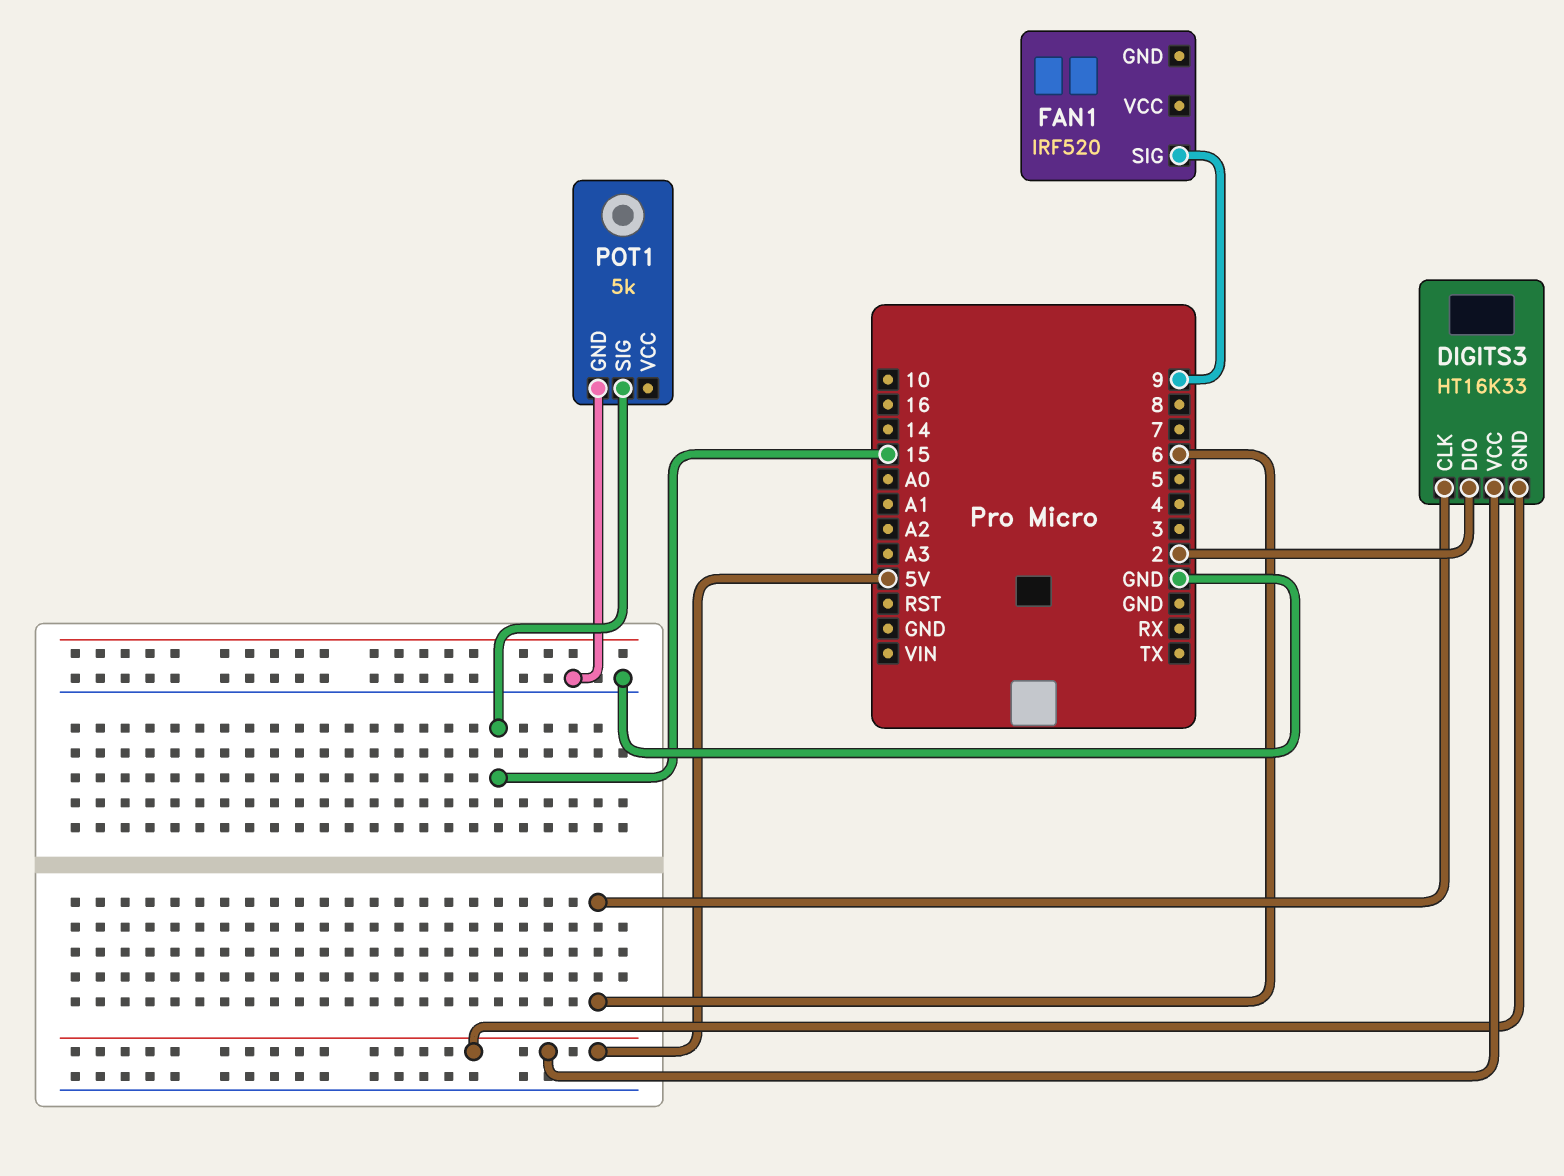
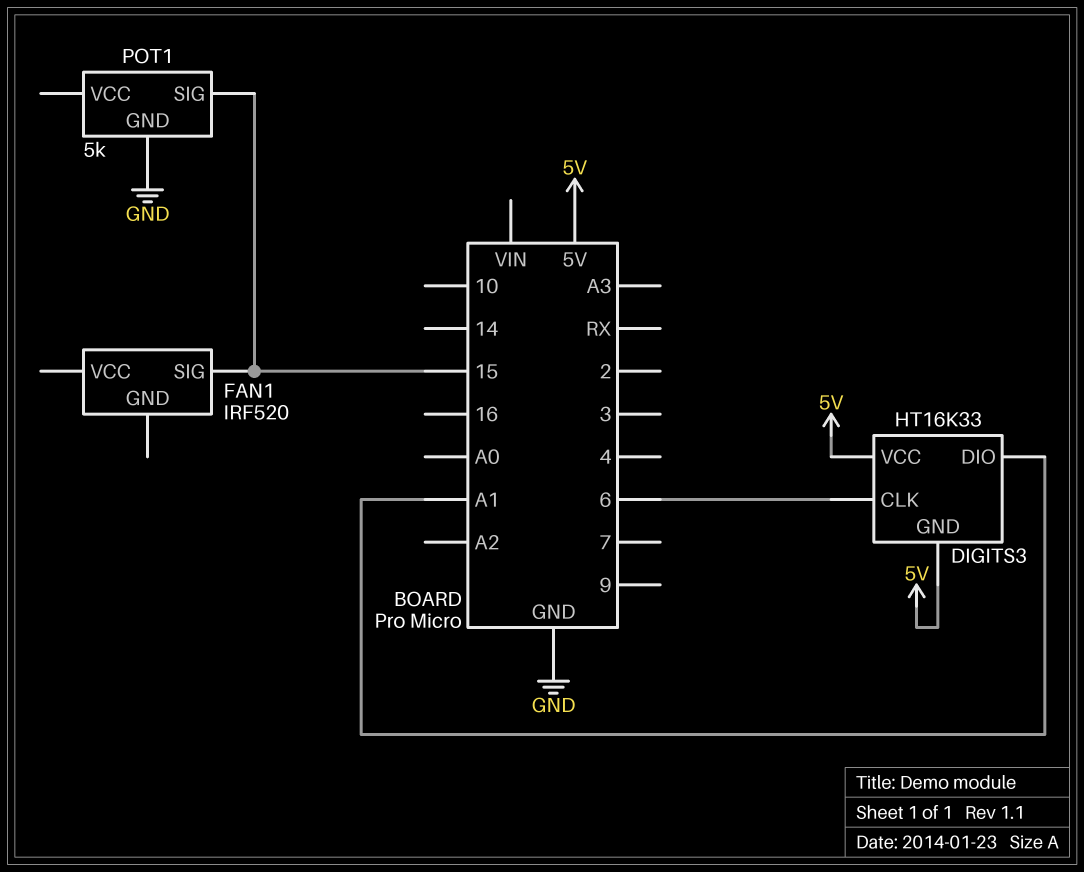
DIGITS3 pin DIO: 2 -> A1
FAN1 pin SIG: 9 -> 15

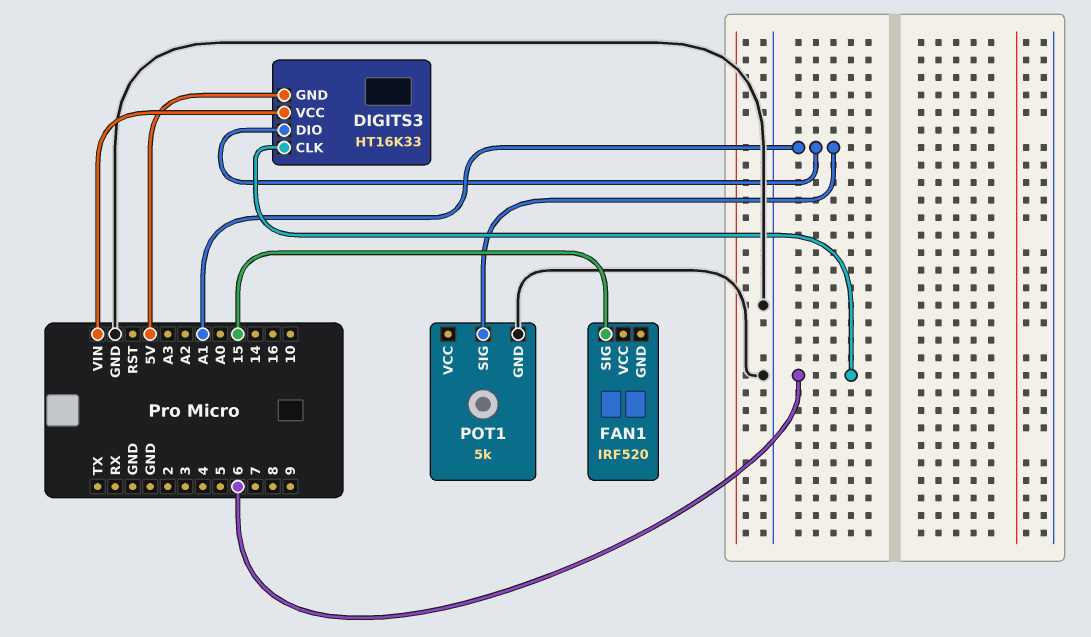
DIGITS3 pin VCC: 5V -> VIN
POT1 pin SIG: 15 -> A1

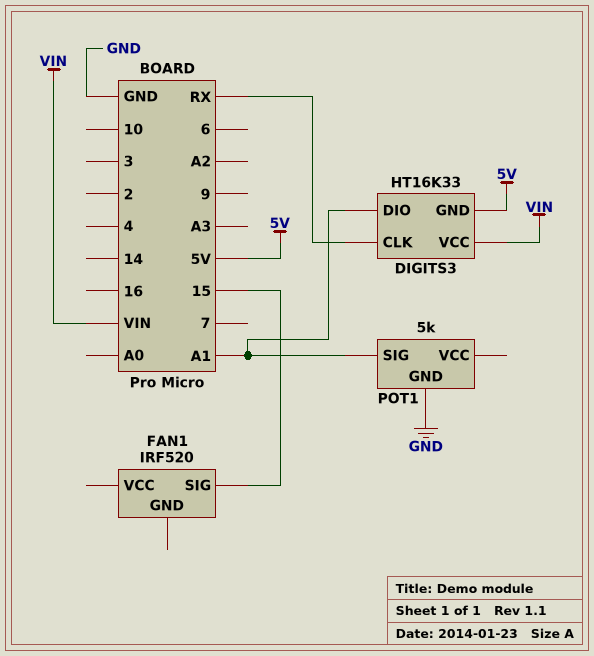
DIGITS3 pin CLK: 6 -> RX

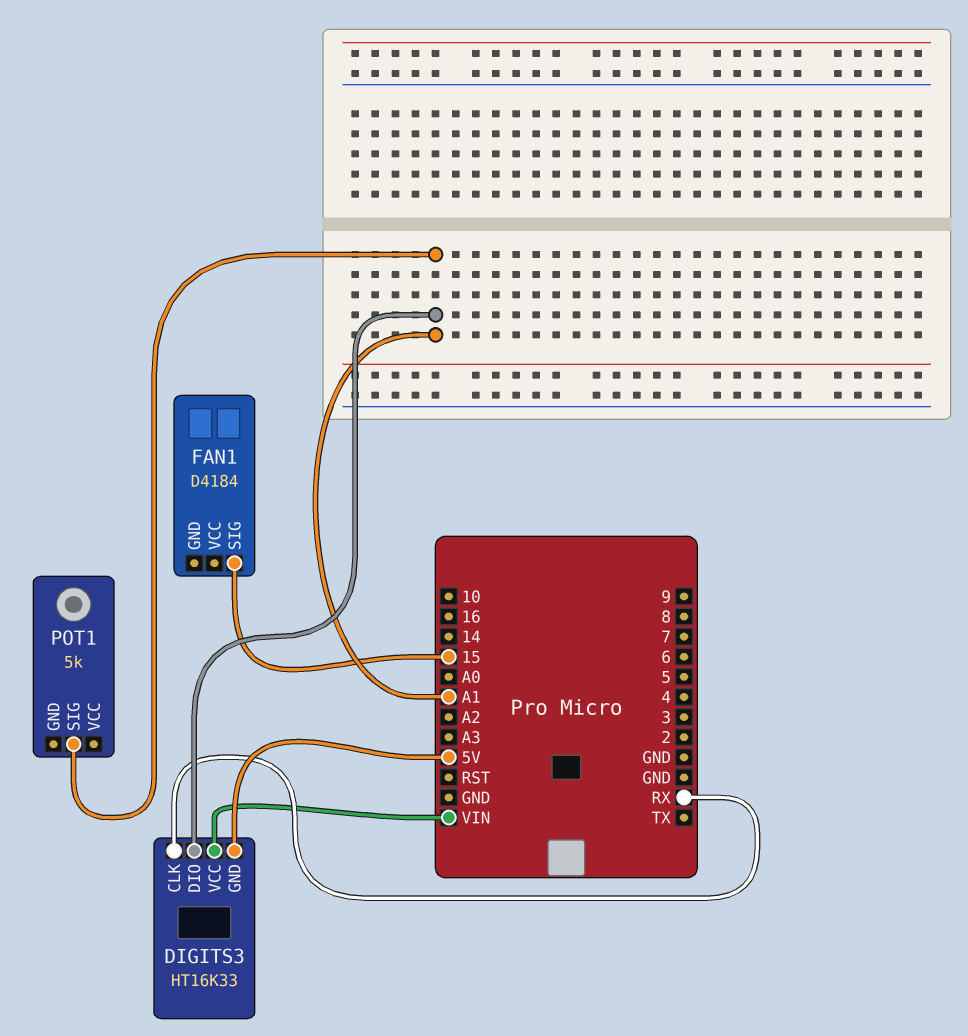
FAN1: IRF520 -> D4184
POT1 pin GND: GND -> none

